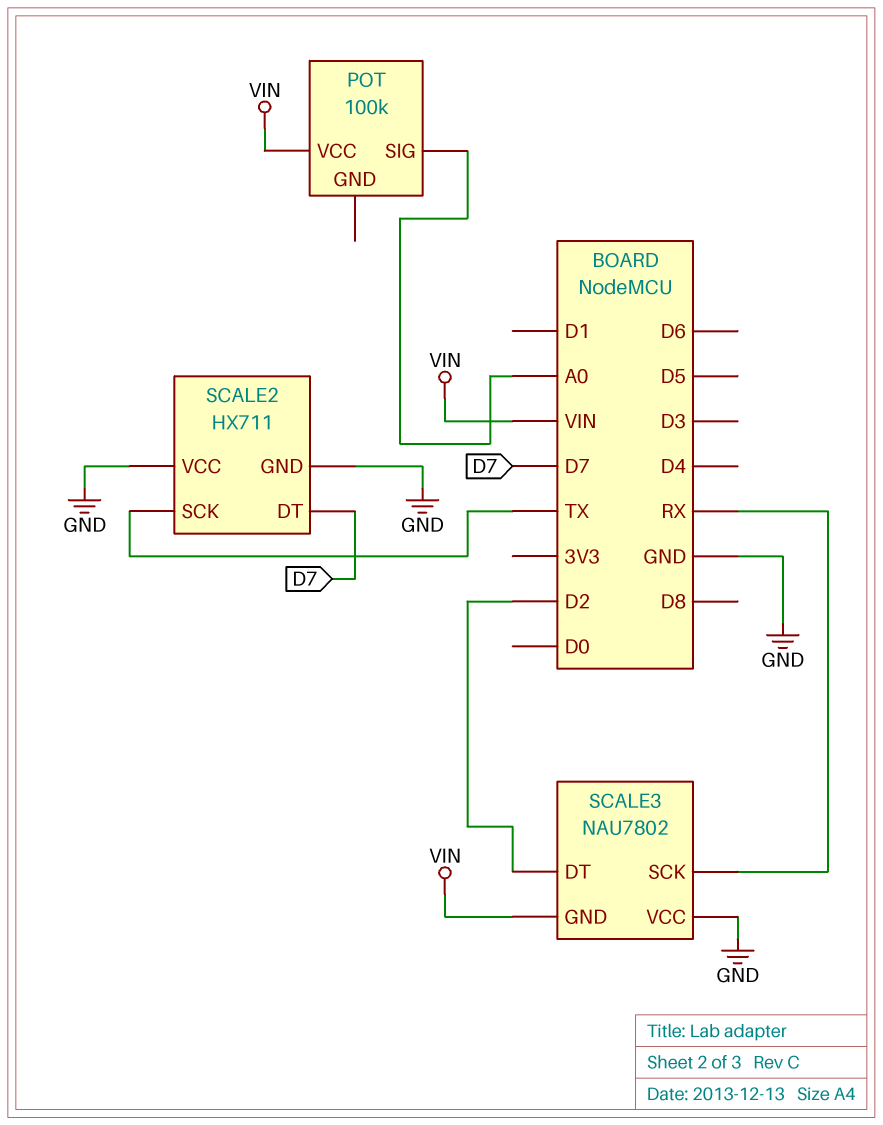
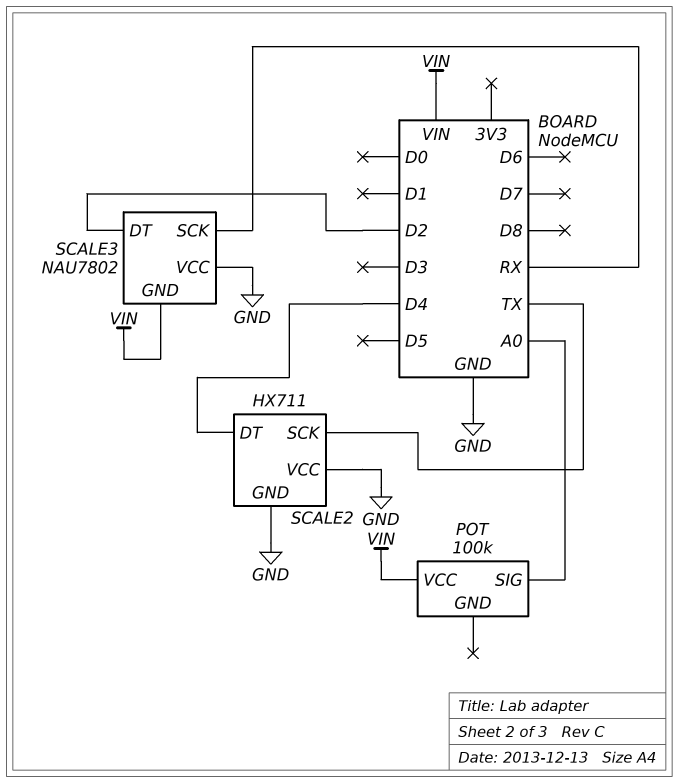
SCALE2 pin DT: D7 -> D4

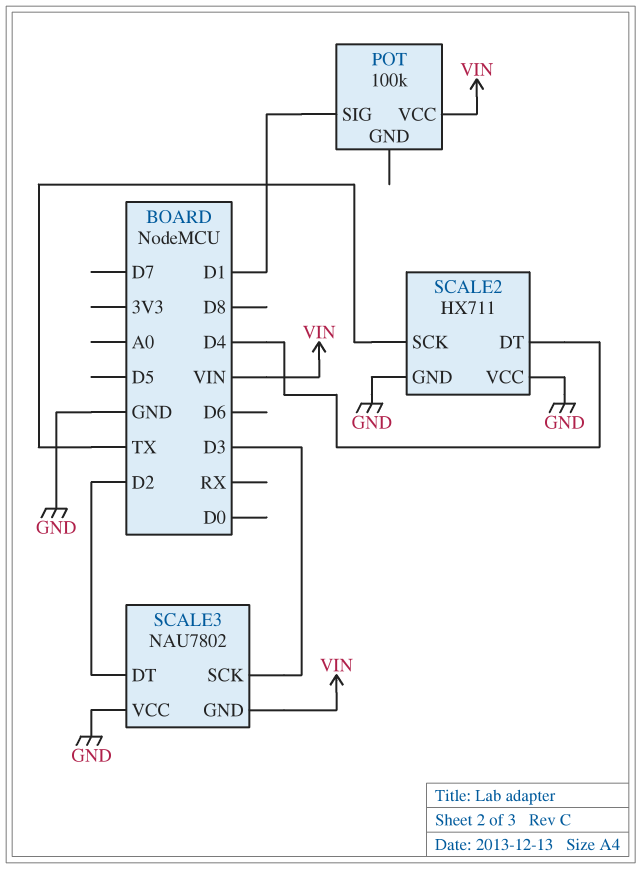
POT pin SIG: A0 -> D1
SCALE3 pin SCK: RX -> D3

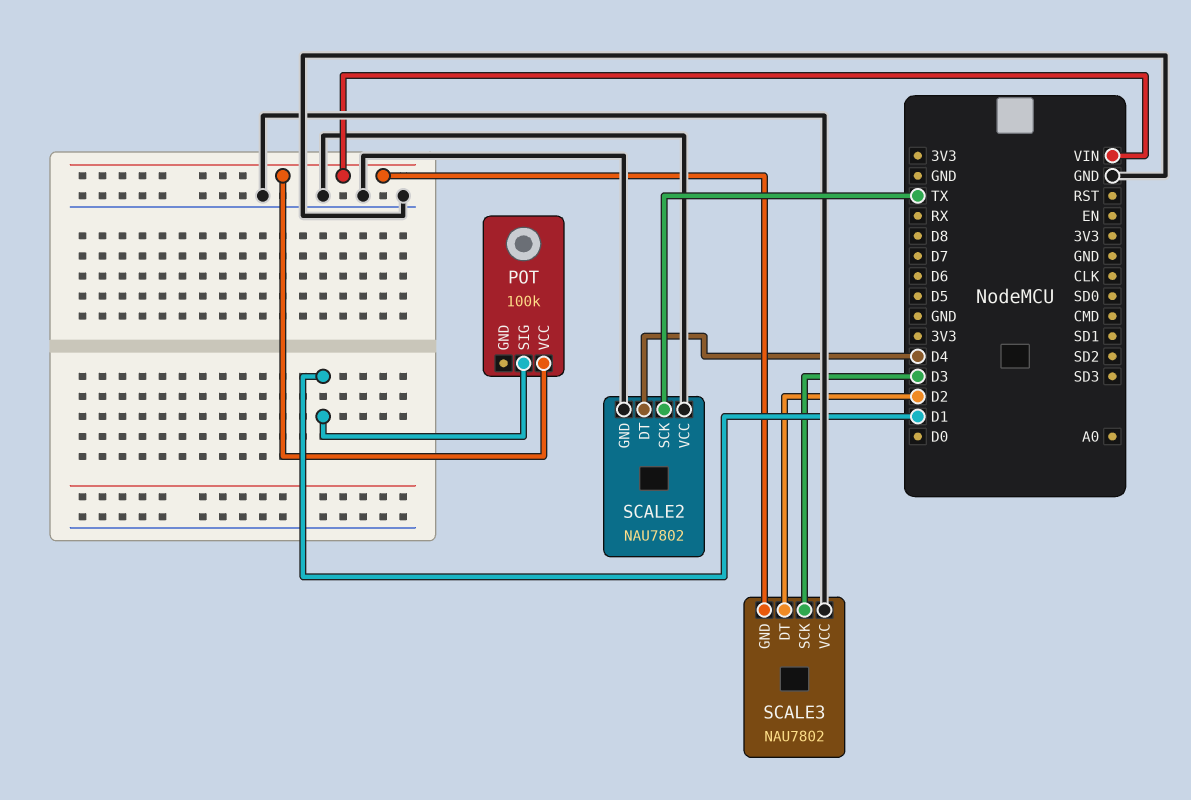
SCALE2: HX711 -> NAU7802

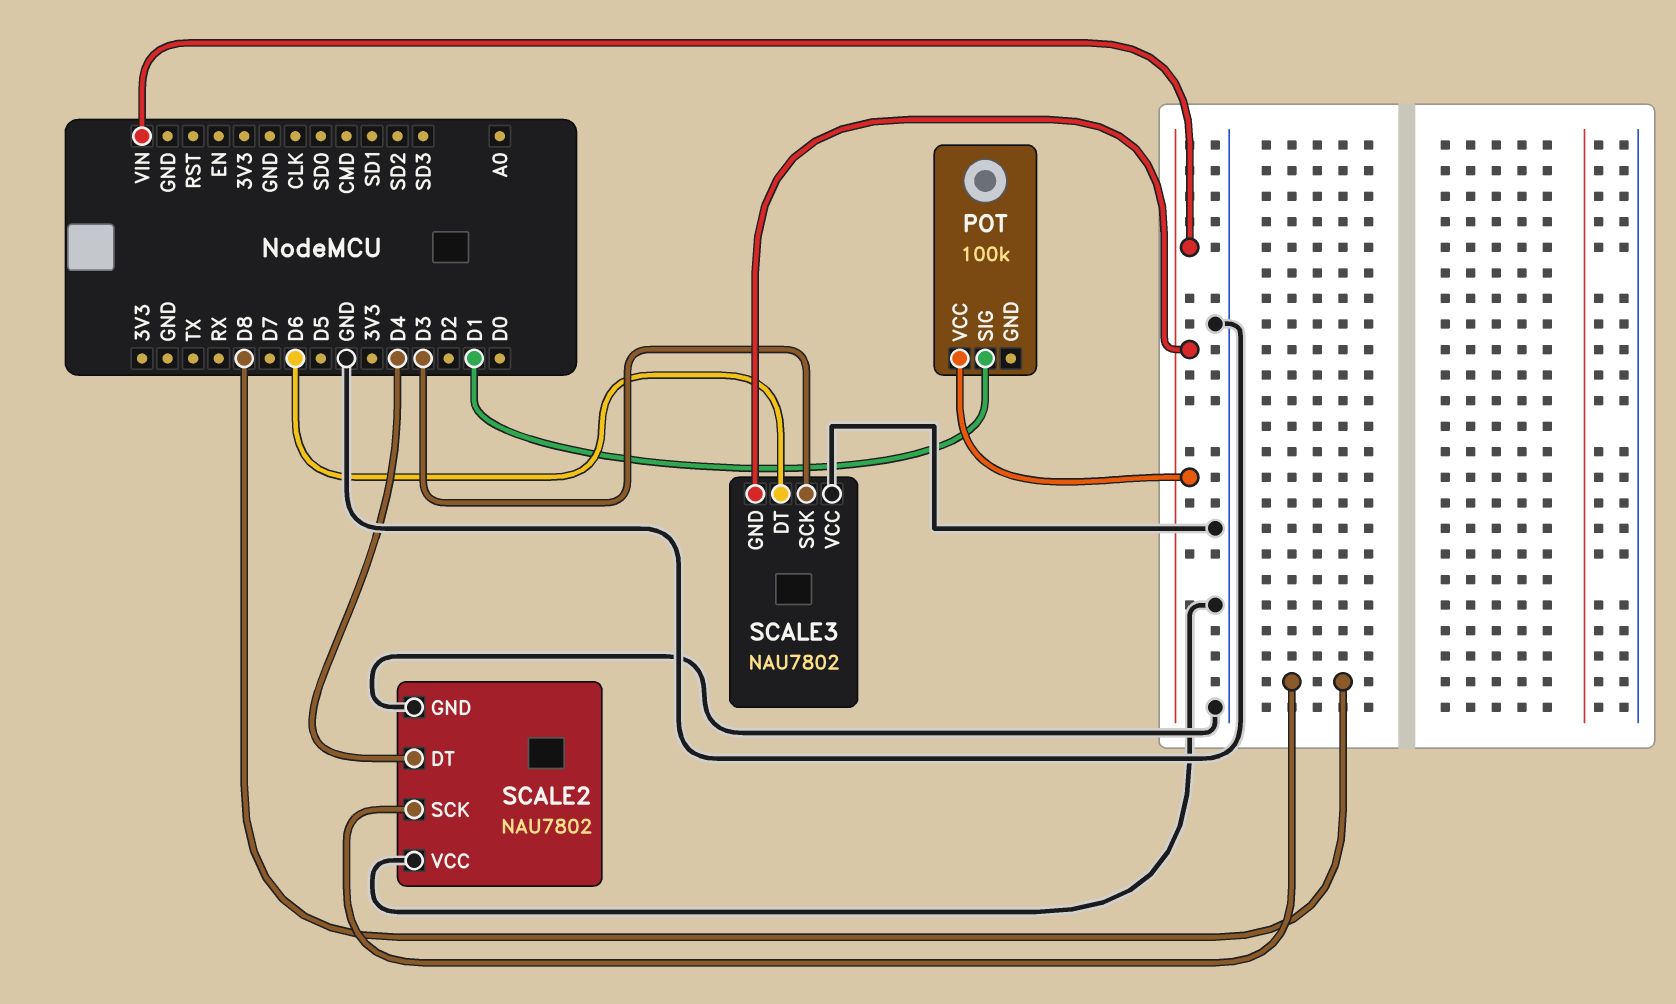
SCALE2 pin SCK: TX -> D8
SCALE3 pin DT: D2 -> D6

